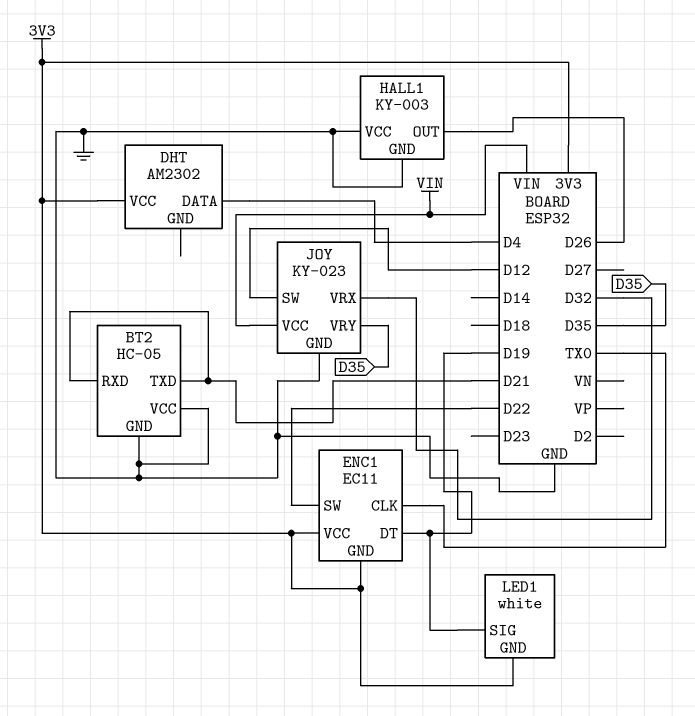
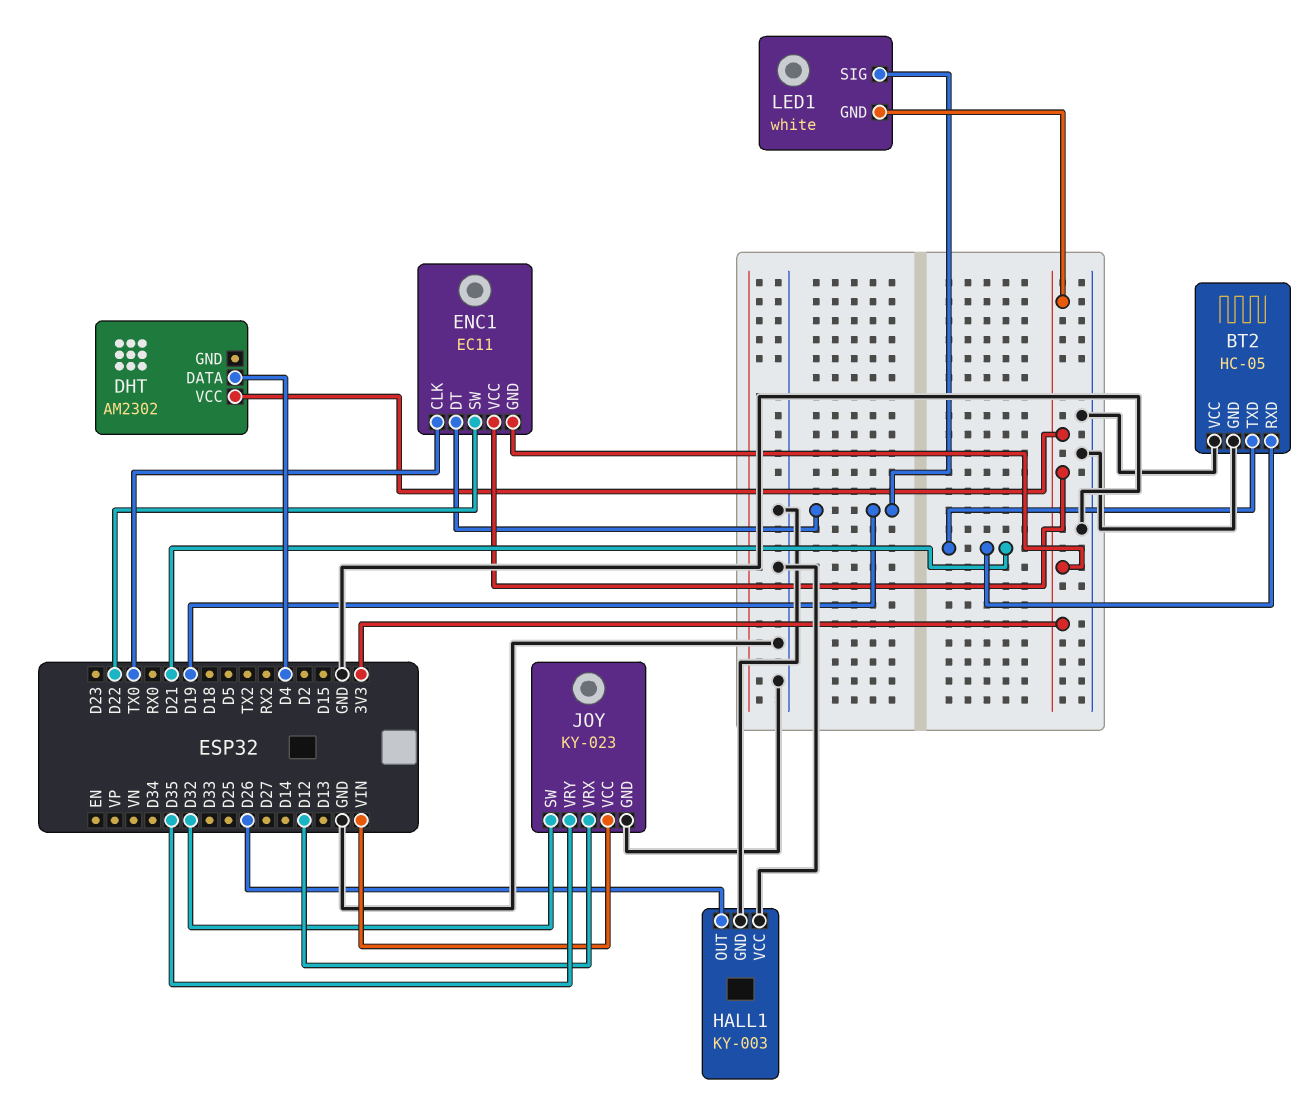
JOY pin SW: D12 -> D32
JOY pin VRX: D32 -> D12

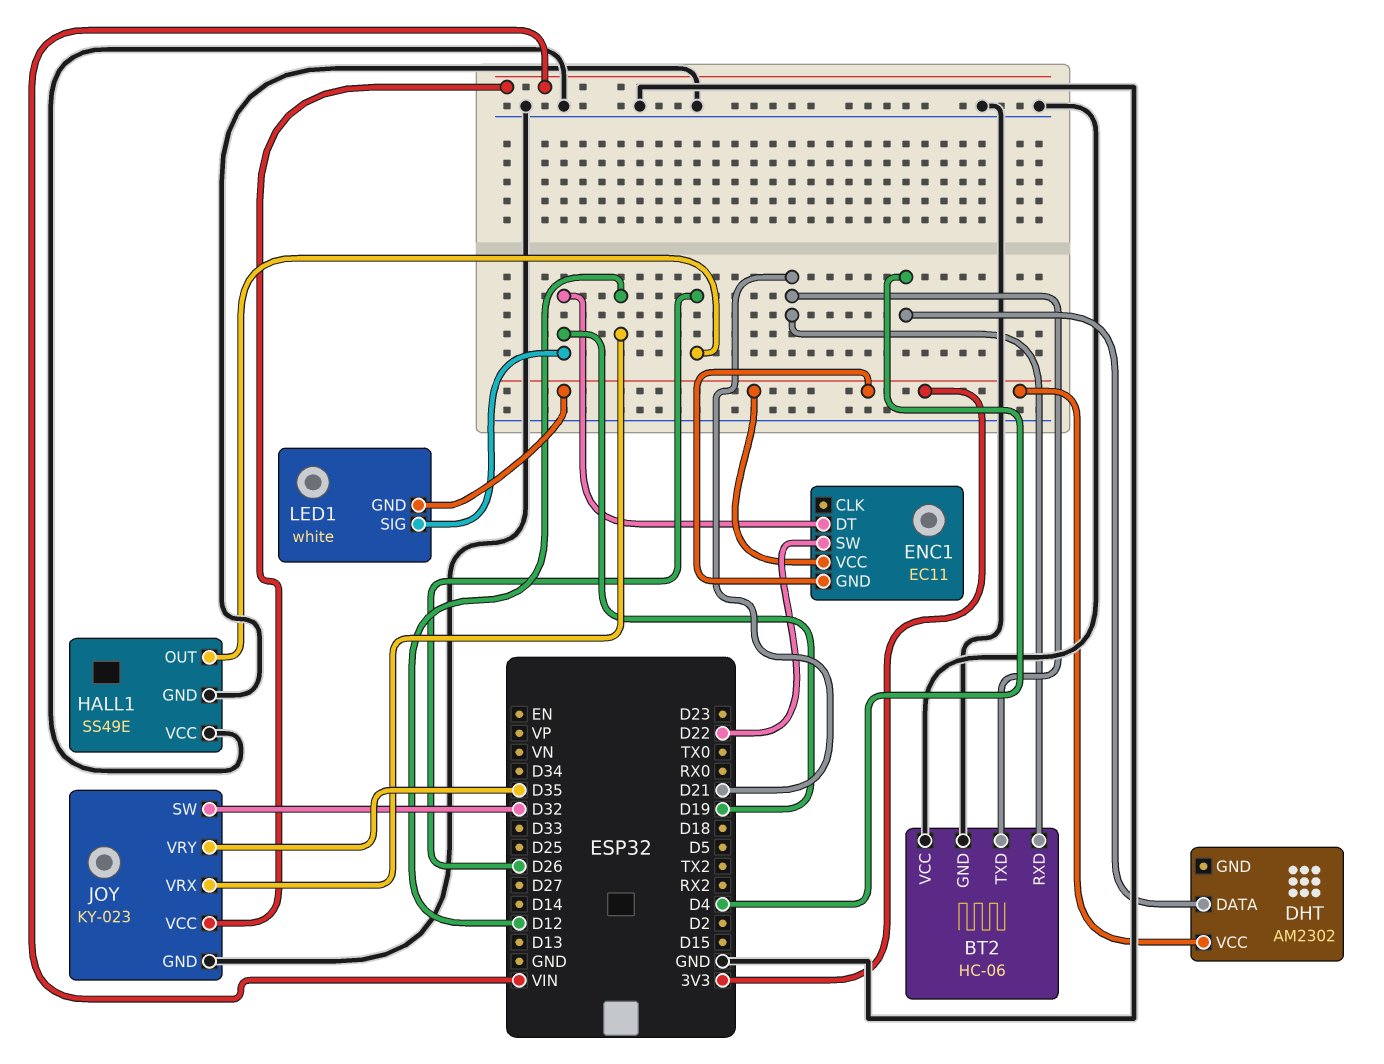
BT2: HC-05 -> HC-06
ENC1 pin CLK: TX0 -> none
HALL1: KY-003 -> SS49E

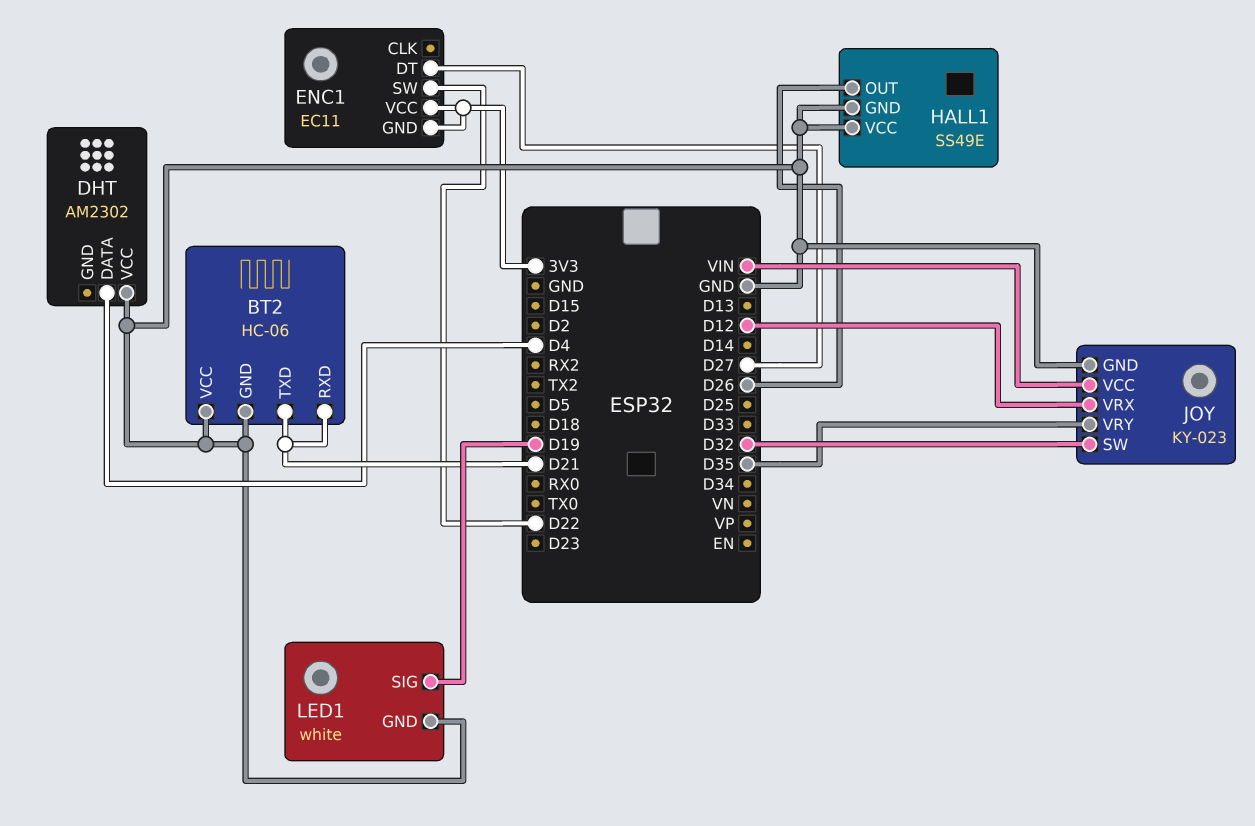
DHT pin VCC: 3V3 -> GND
ENC1 pin DT: D19 -> D27
LED1 pin GND: 3V3 -> GND

